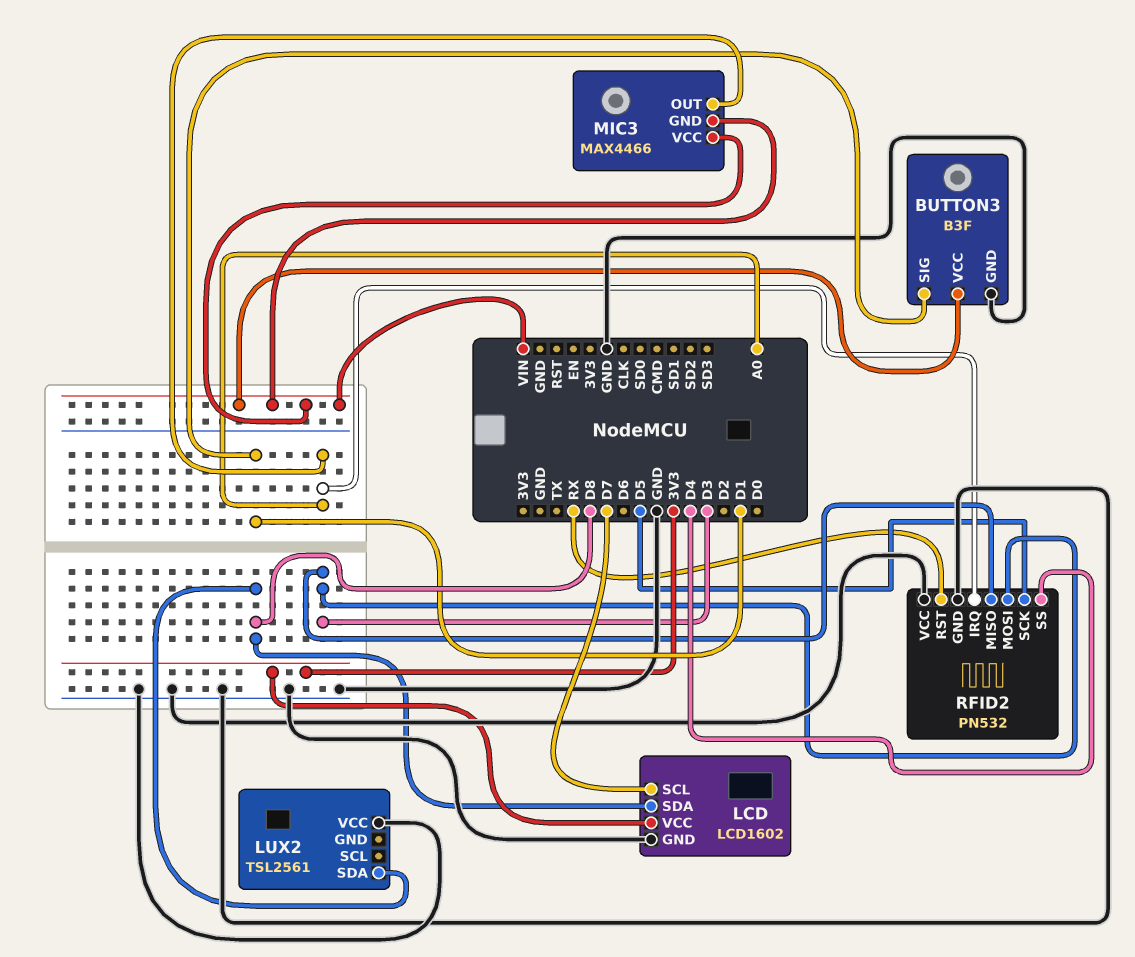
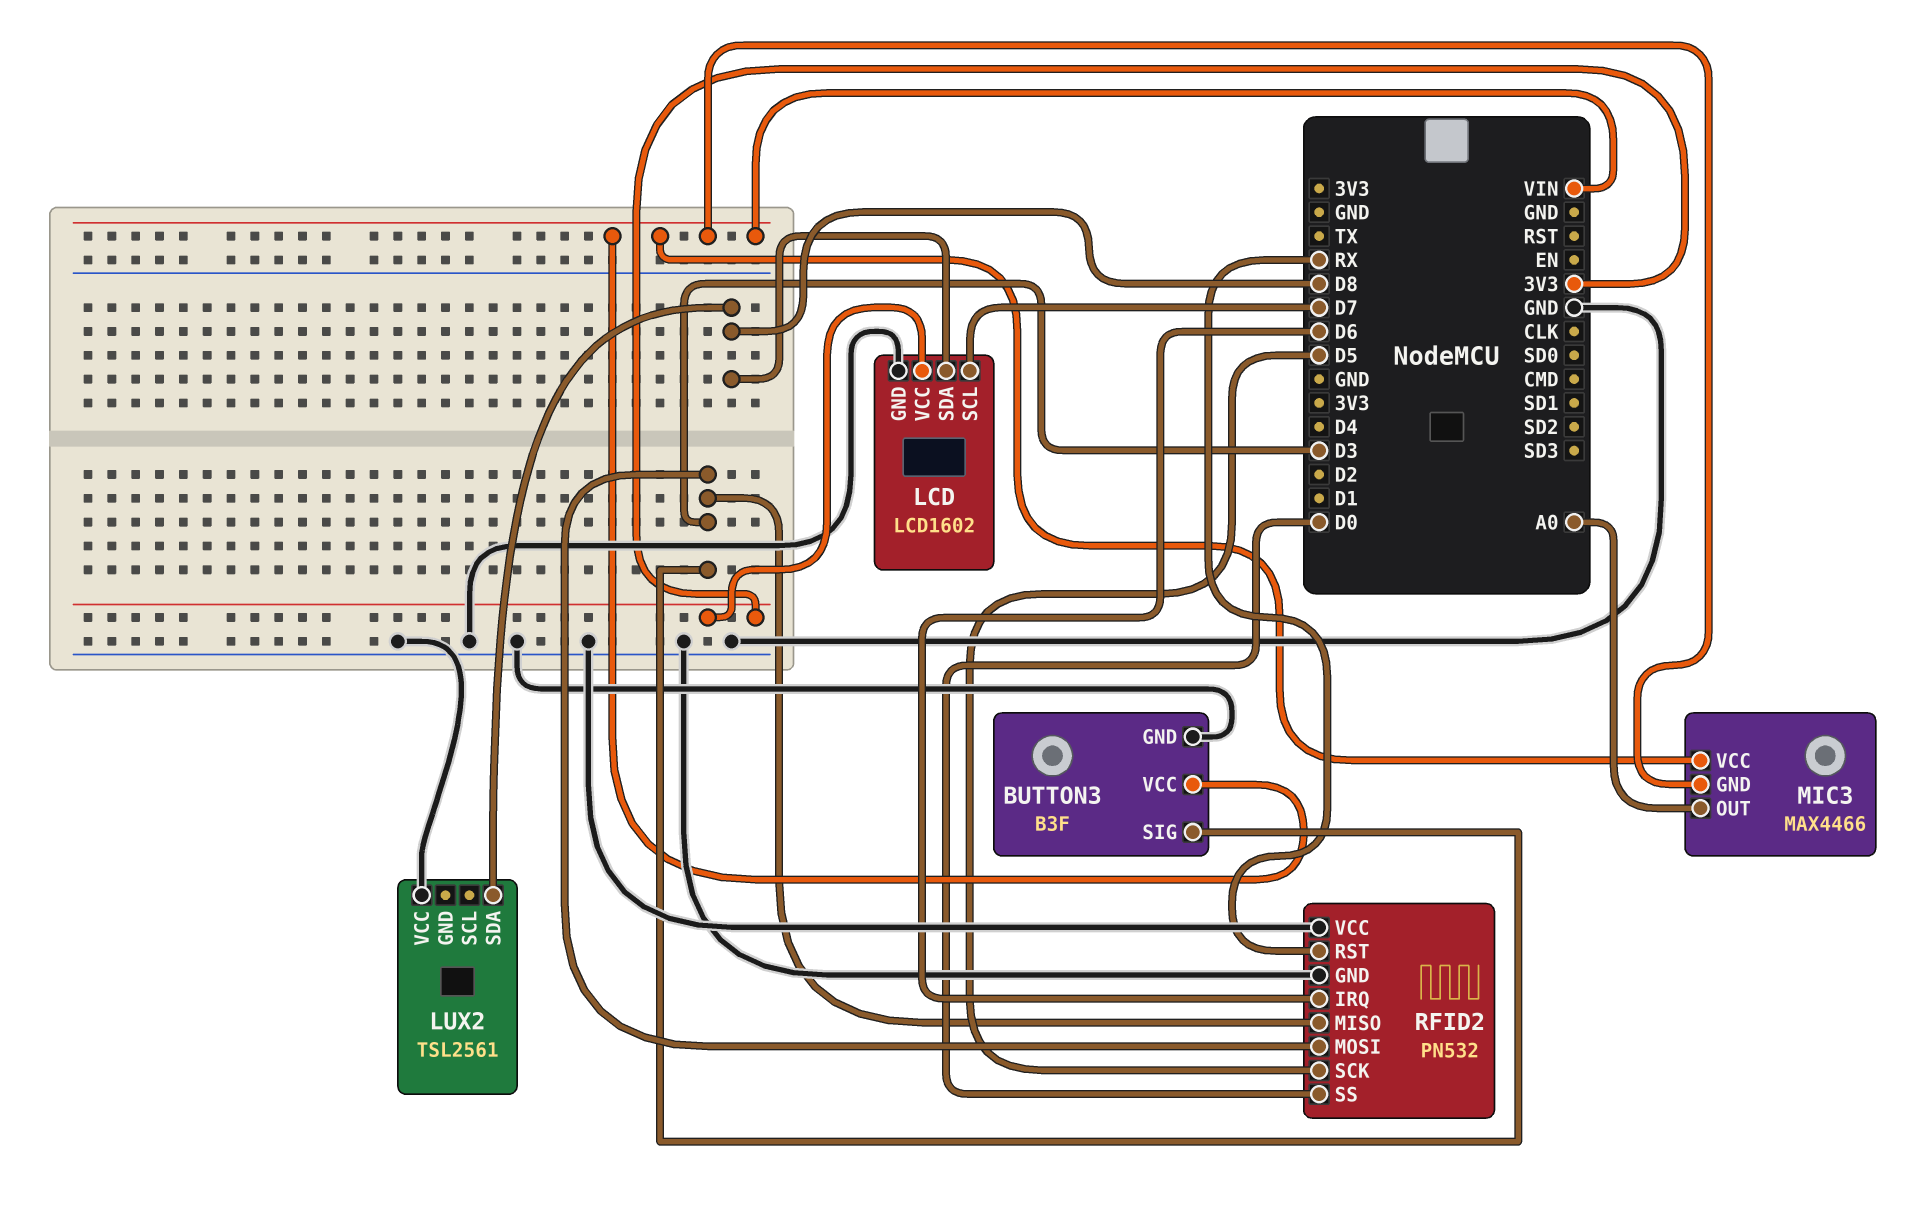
BUTTON3 pin SIG: D1 -> D3
RFID2 pin IRQ: A0 -> D6
RFID2 pin SS: D4 -> D0

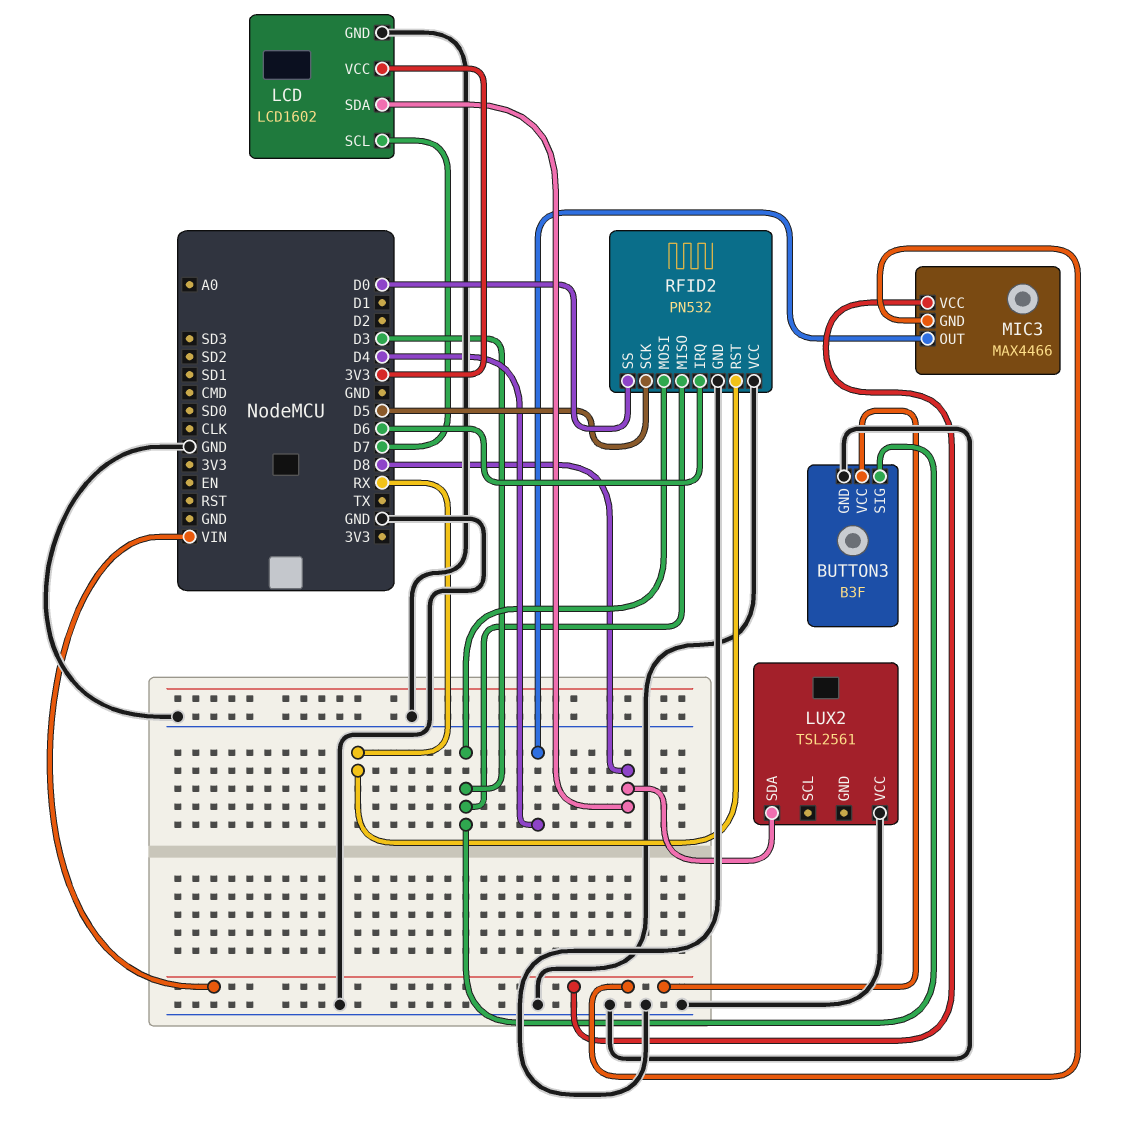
MIC3 pin OUT: A0 -> D4

